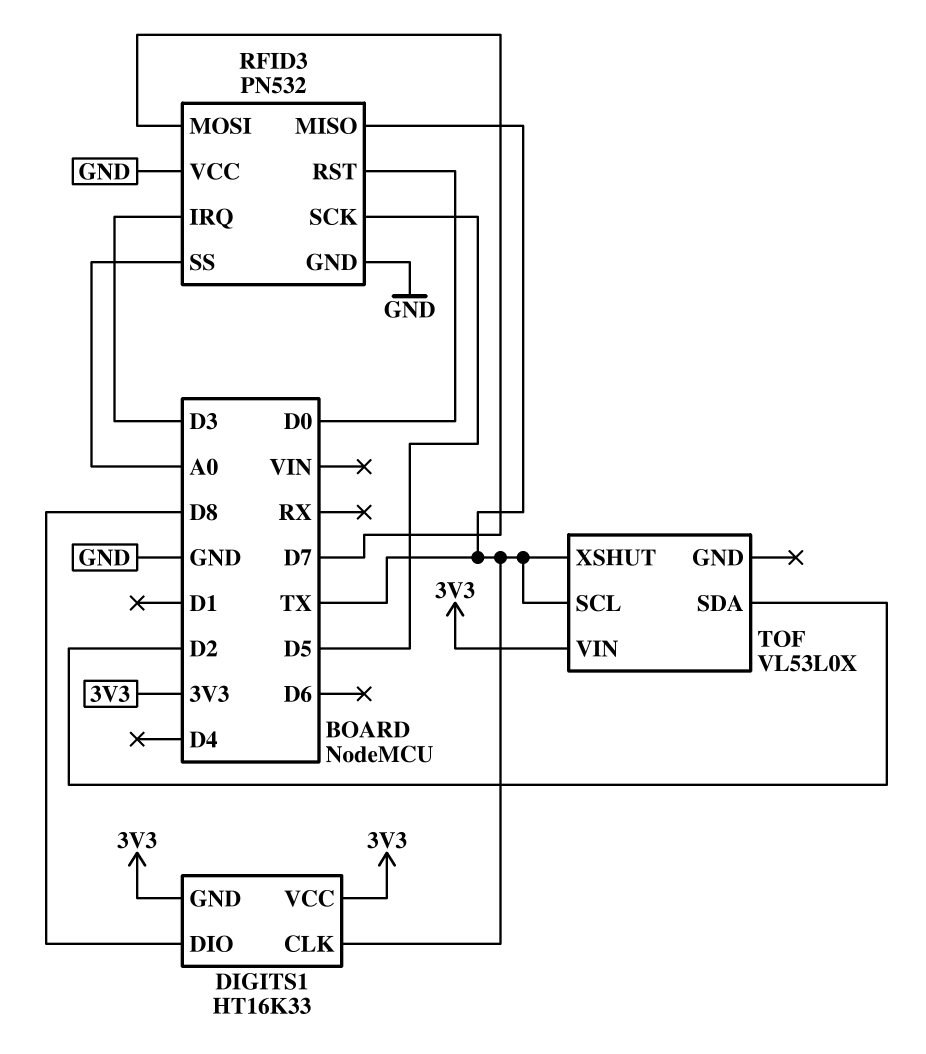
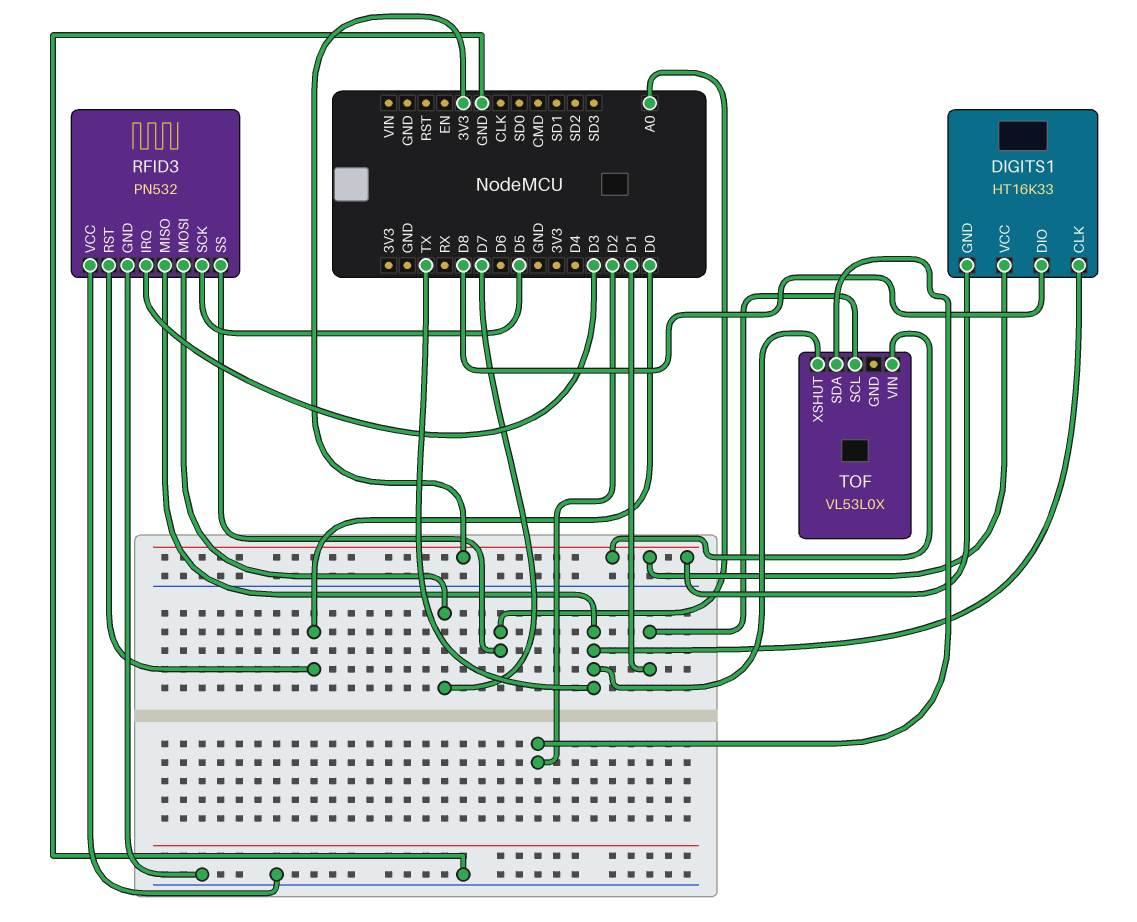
TOF pin SCL: TX -> D1

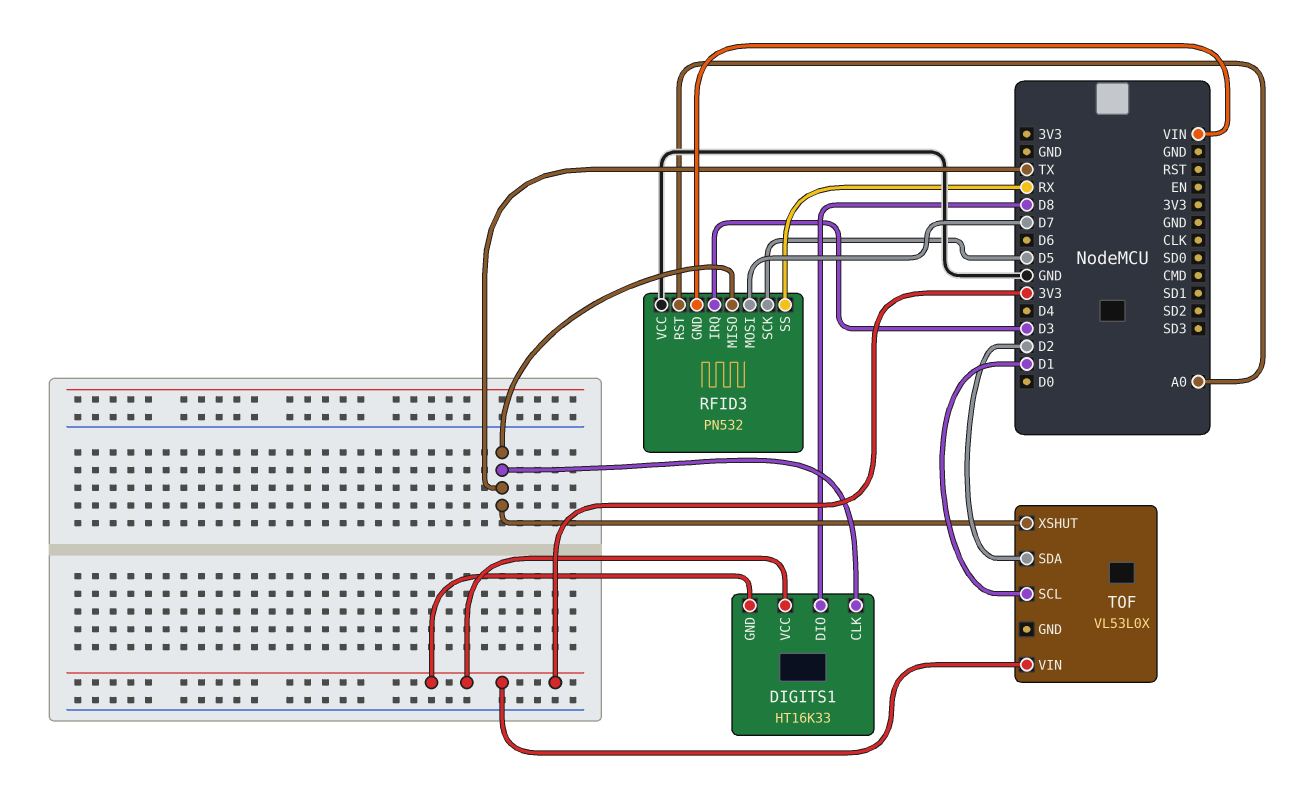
RFID3 pin GND: GND -> VIN
RFID3 pin RST: D0 -> A0
RFID3 pin SS: A0 -> RX

